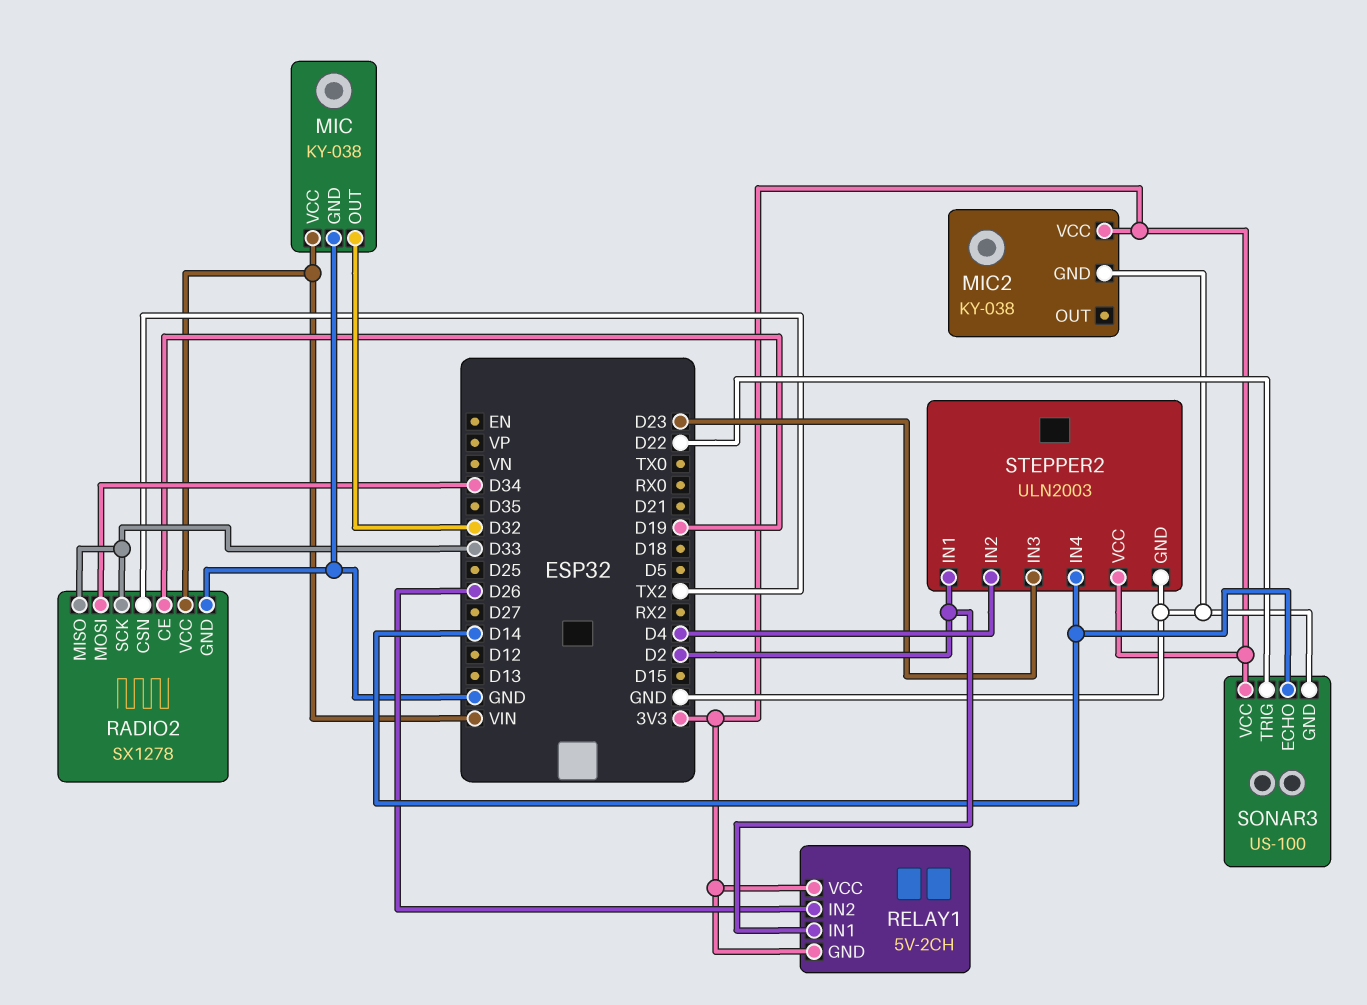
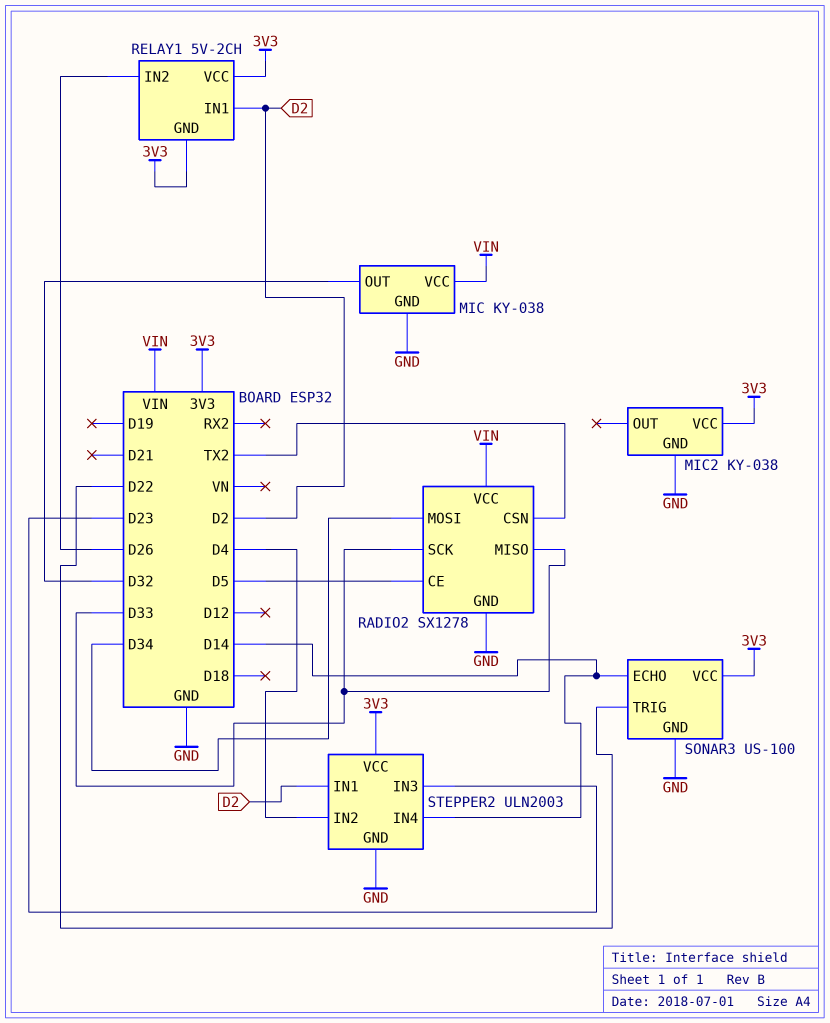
RADIO2 pin CE: D19 -> D5

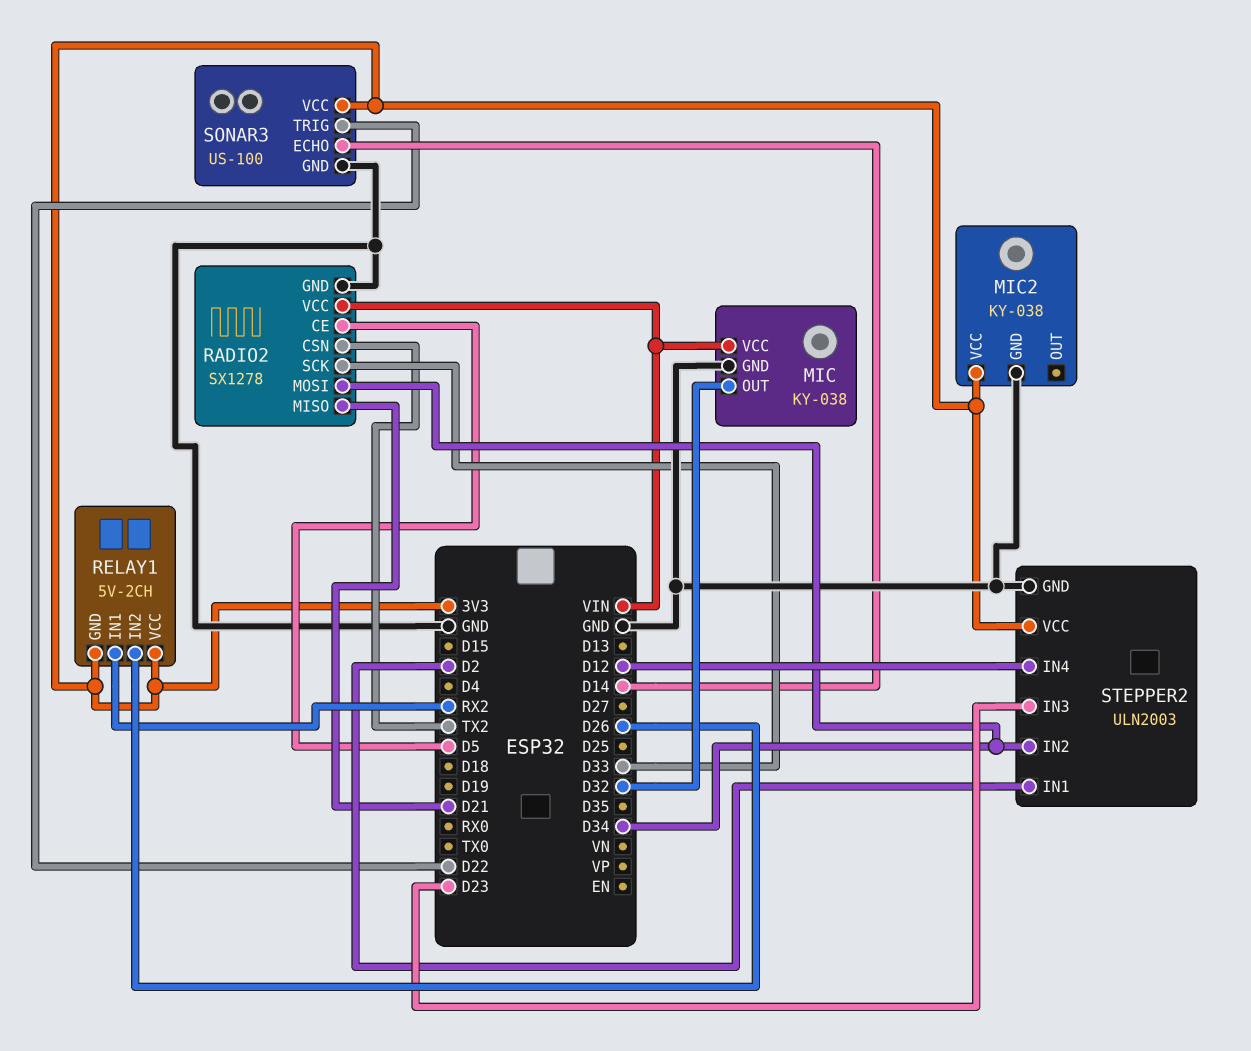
RADIO2 pin MISO: D33 -> D21
RELAY1 pin IN1: D2 -> RX2
STEPPER2 pin IN2: D4 -> D34
STEPPER2 pin IN4: D14 -> D12

